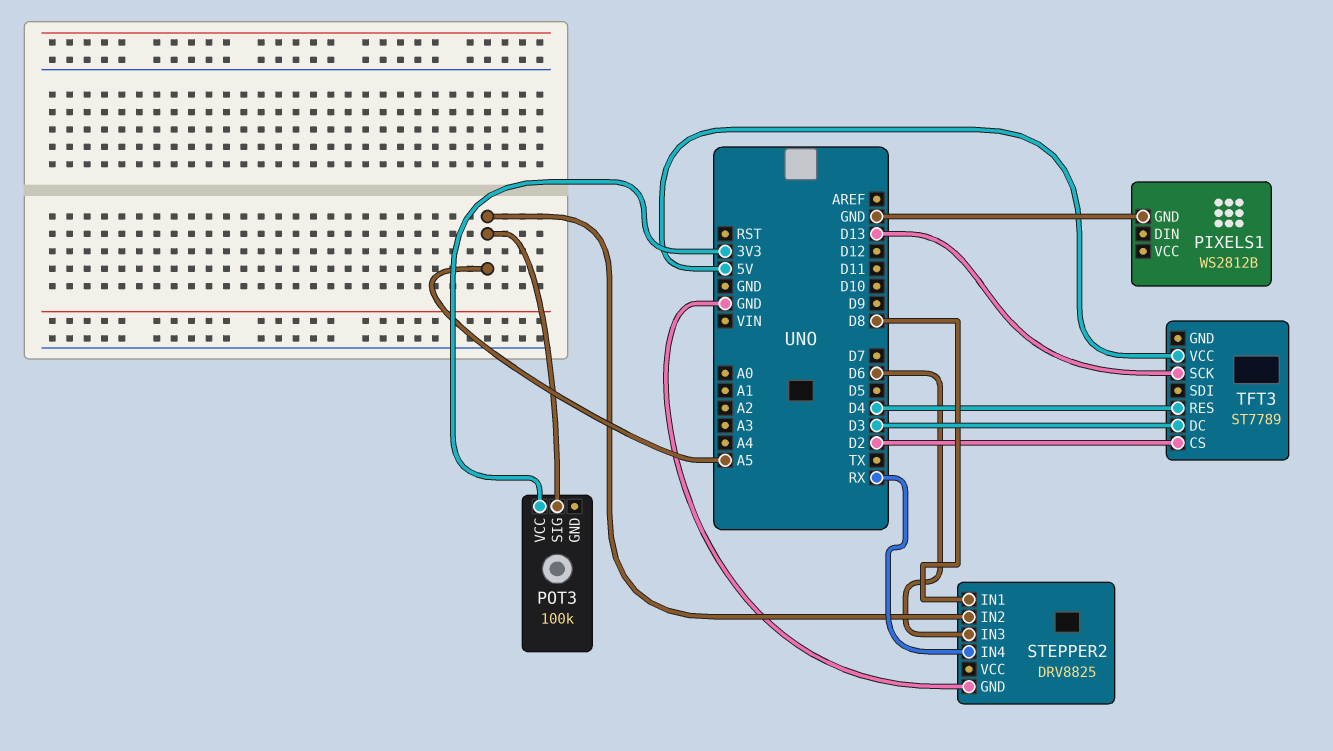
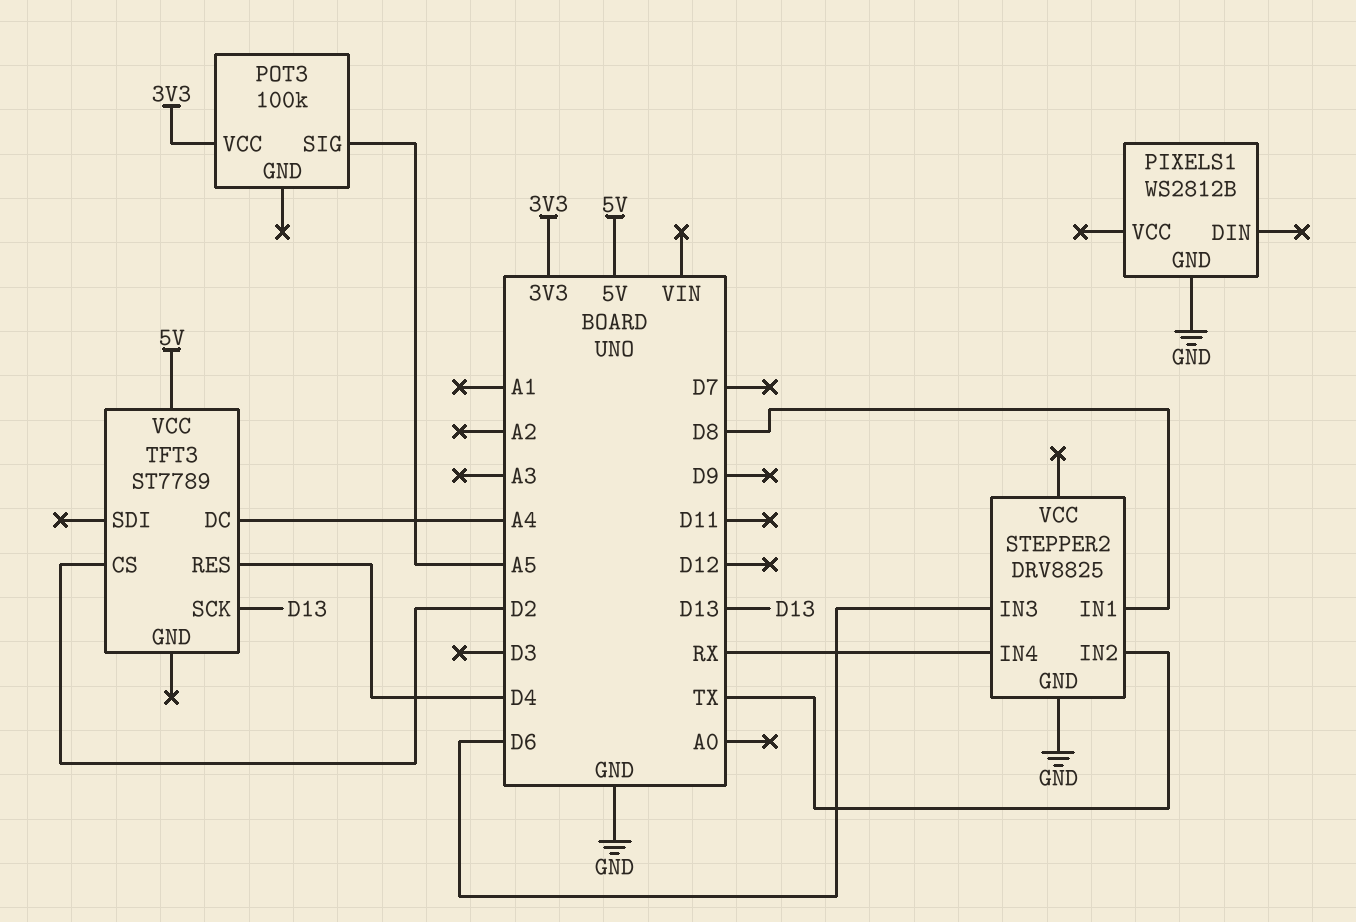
STEPPER2 pin IN2: A5 -> TX
TFT3 pin DC: D3 -> A4

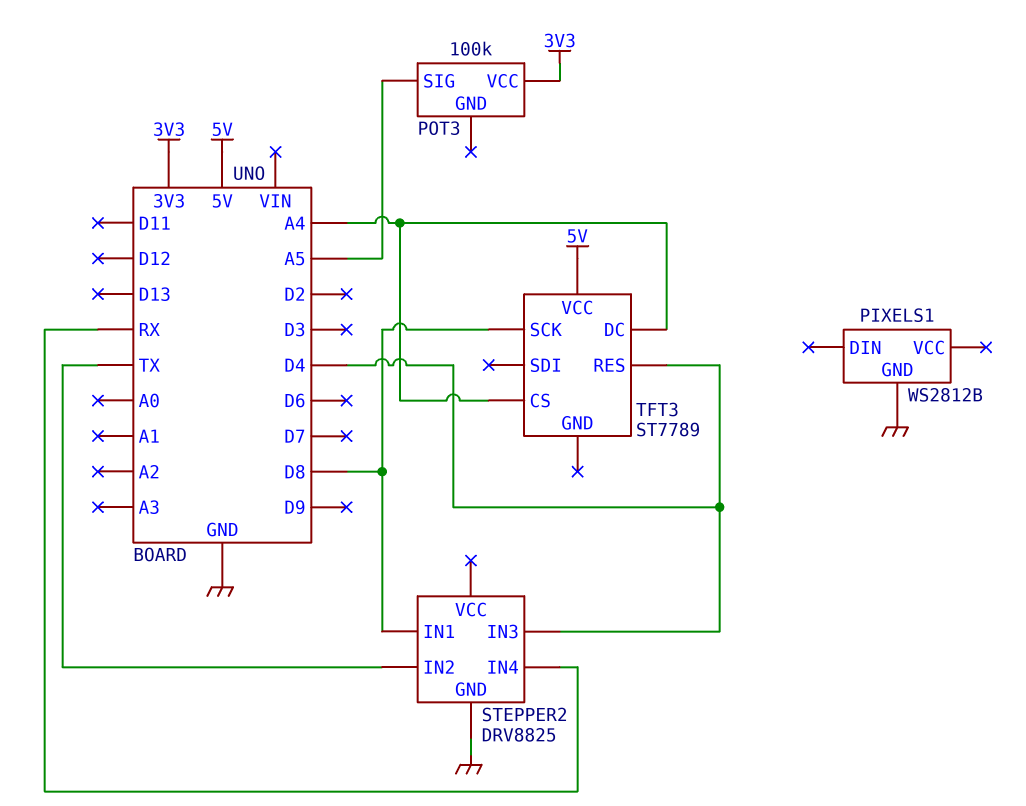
STEPPER2 pin IN3: D6 -> D4
TFT3 pin CS: D2 -> A4
TFT3 pin SCK: D13 -> D8

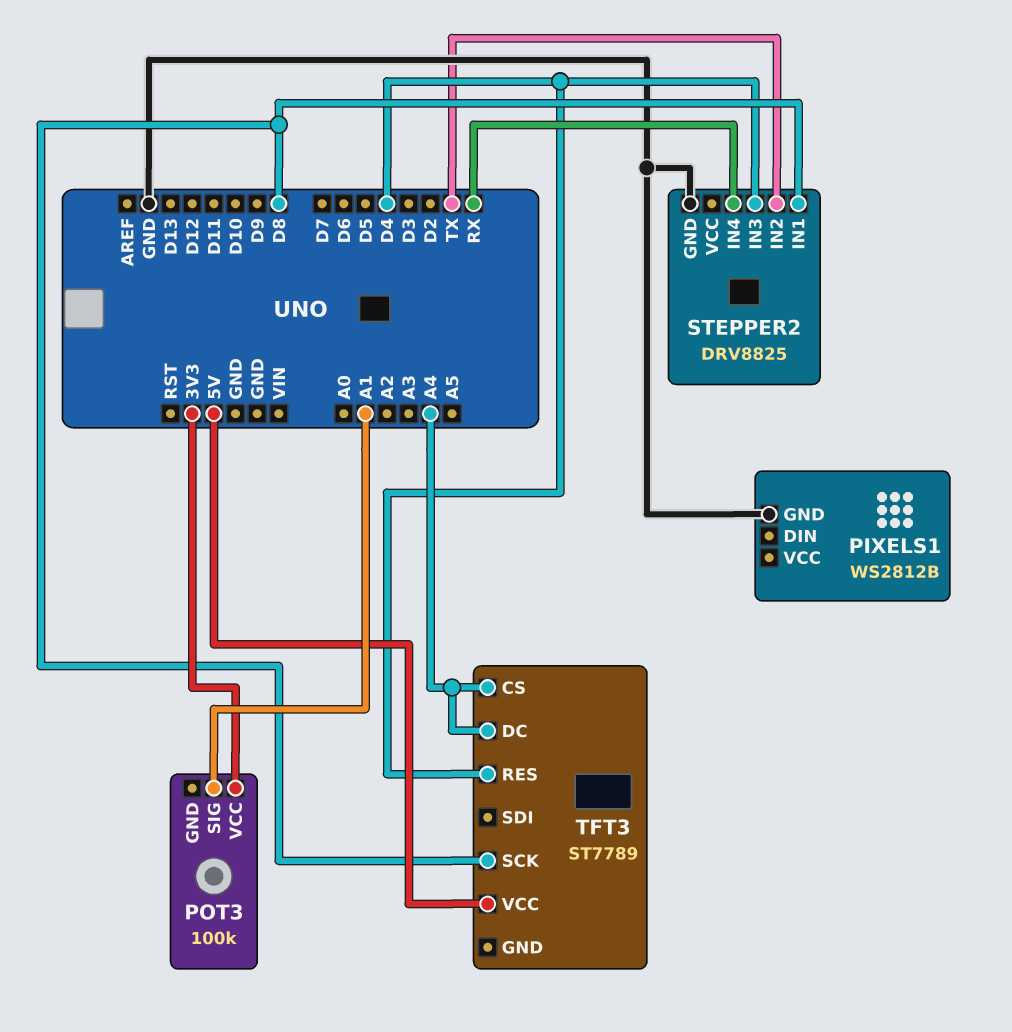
POT3 pin SIG: A5 -> A1

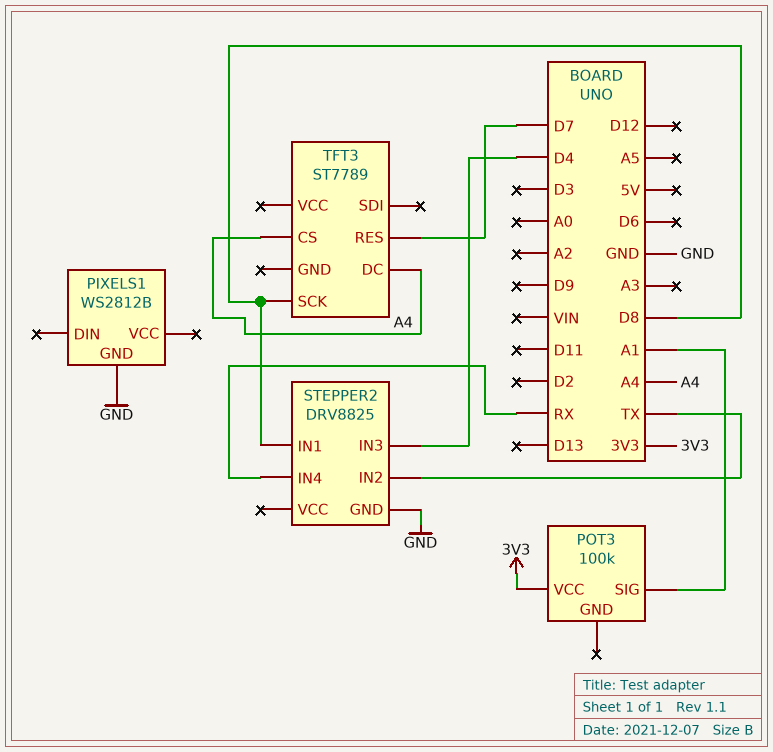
TFT3 pin RES: D4 -> D7
TFT3 pin VCC: 5V -> none

